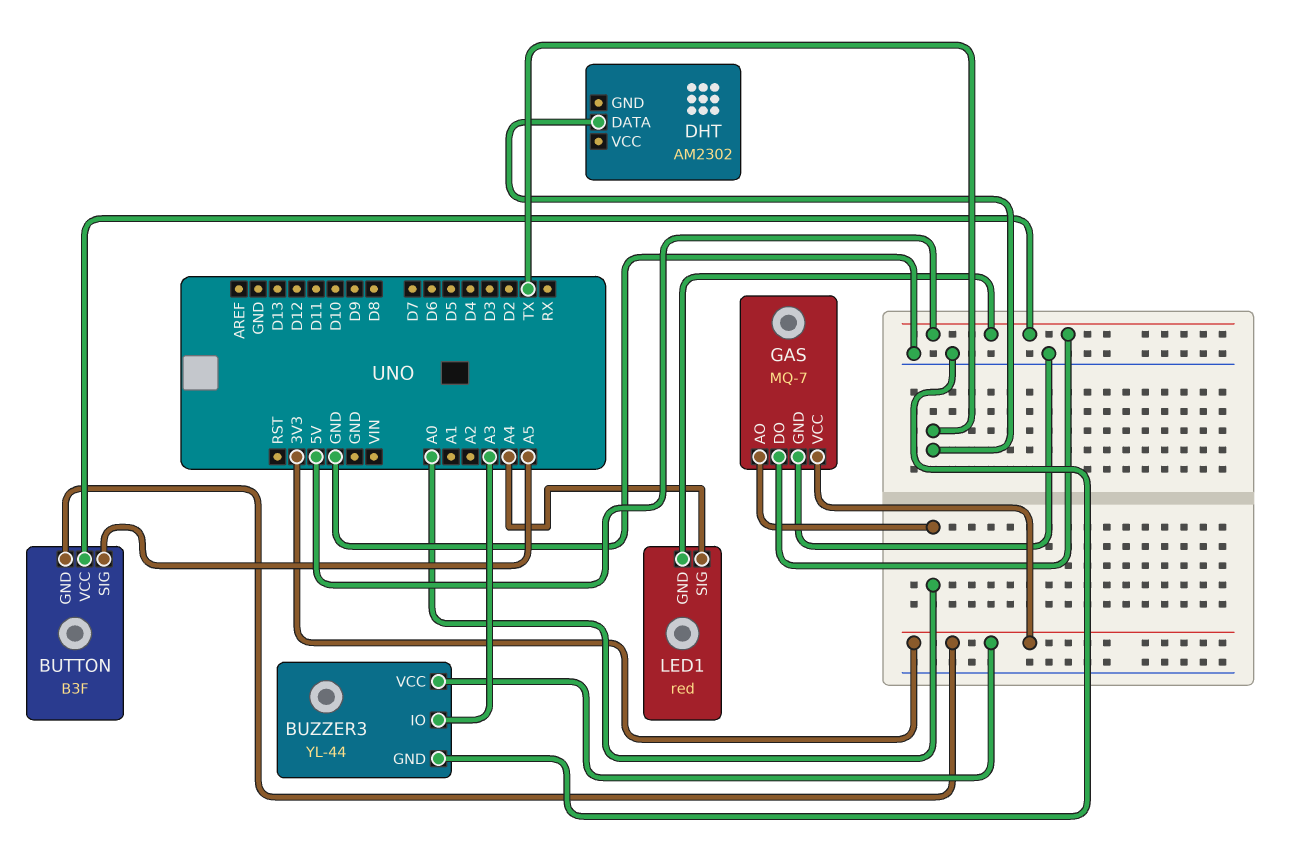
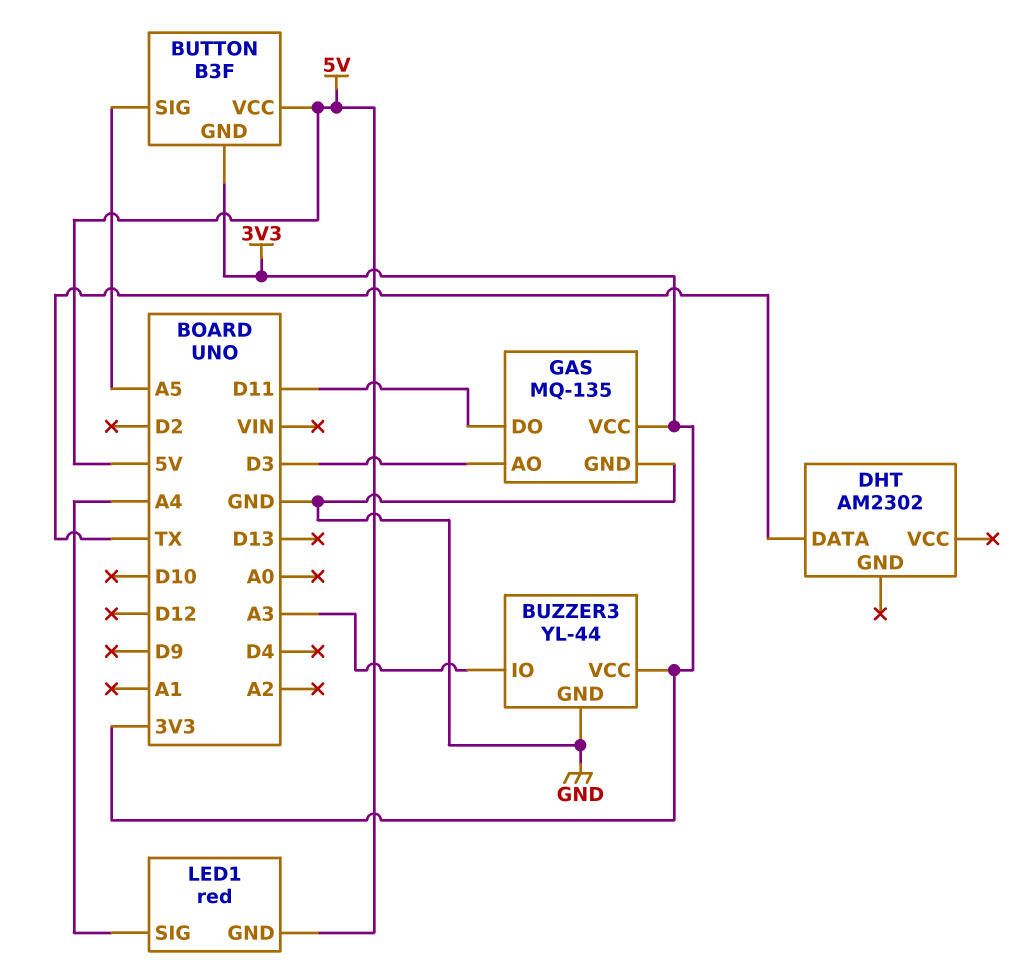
GAS: MQ-7 -> MQ-135
GAS pin AO: A0 -> D3
GAS pin DO: 5V -> D11

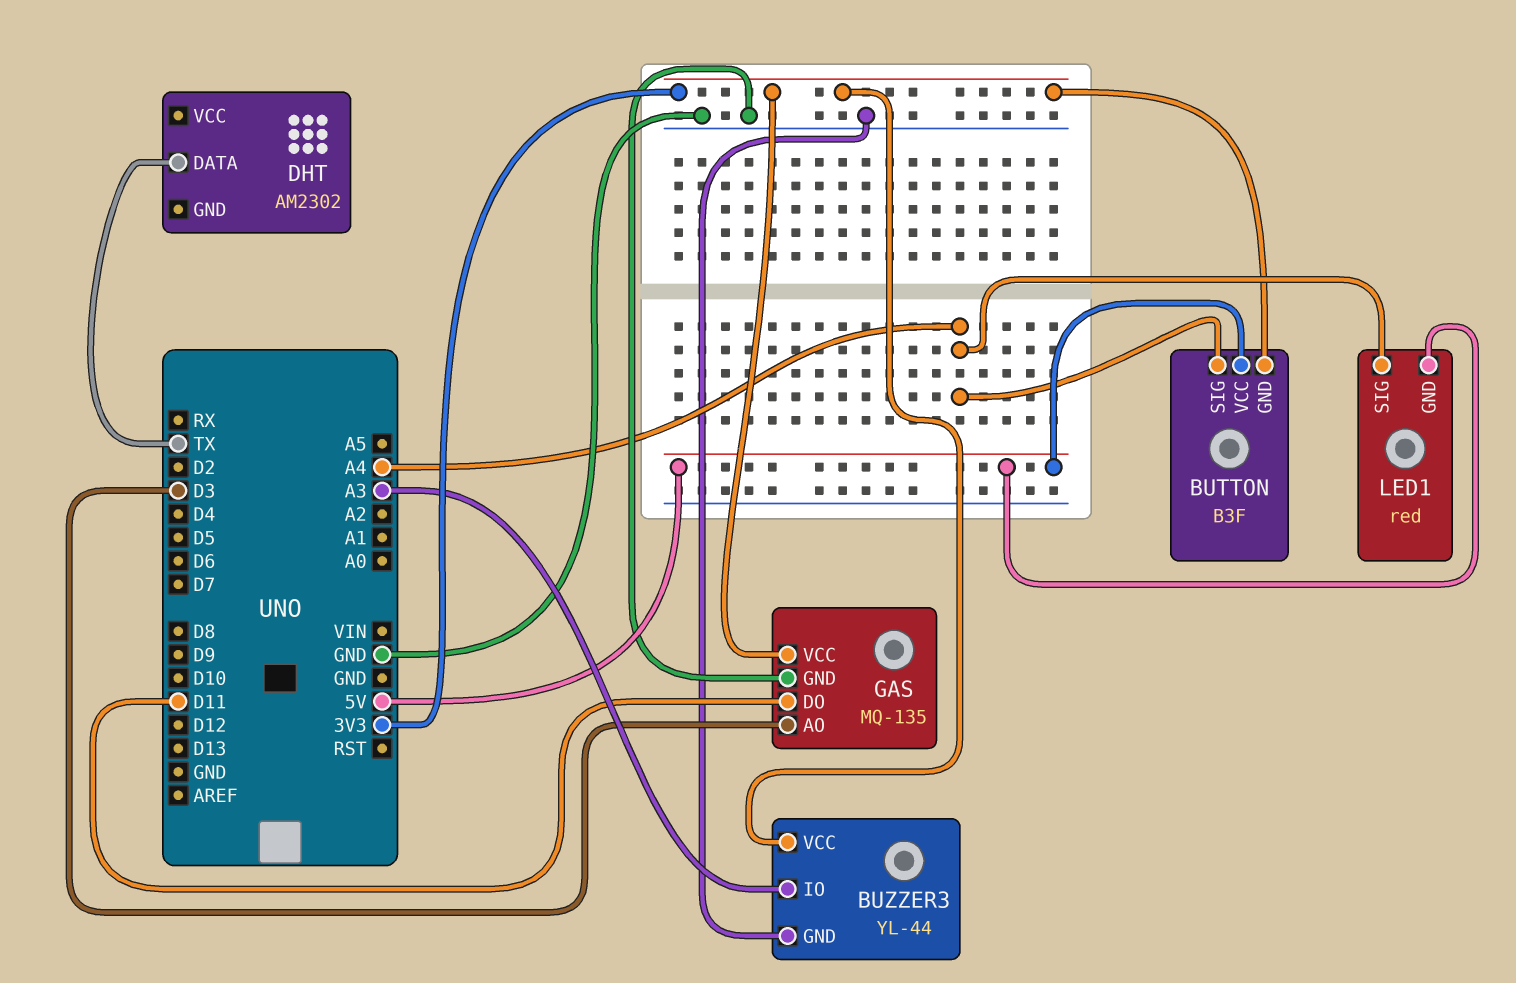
BUTTON pin SIG: A5 -> A4

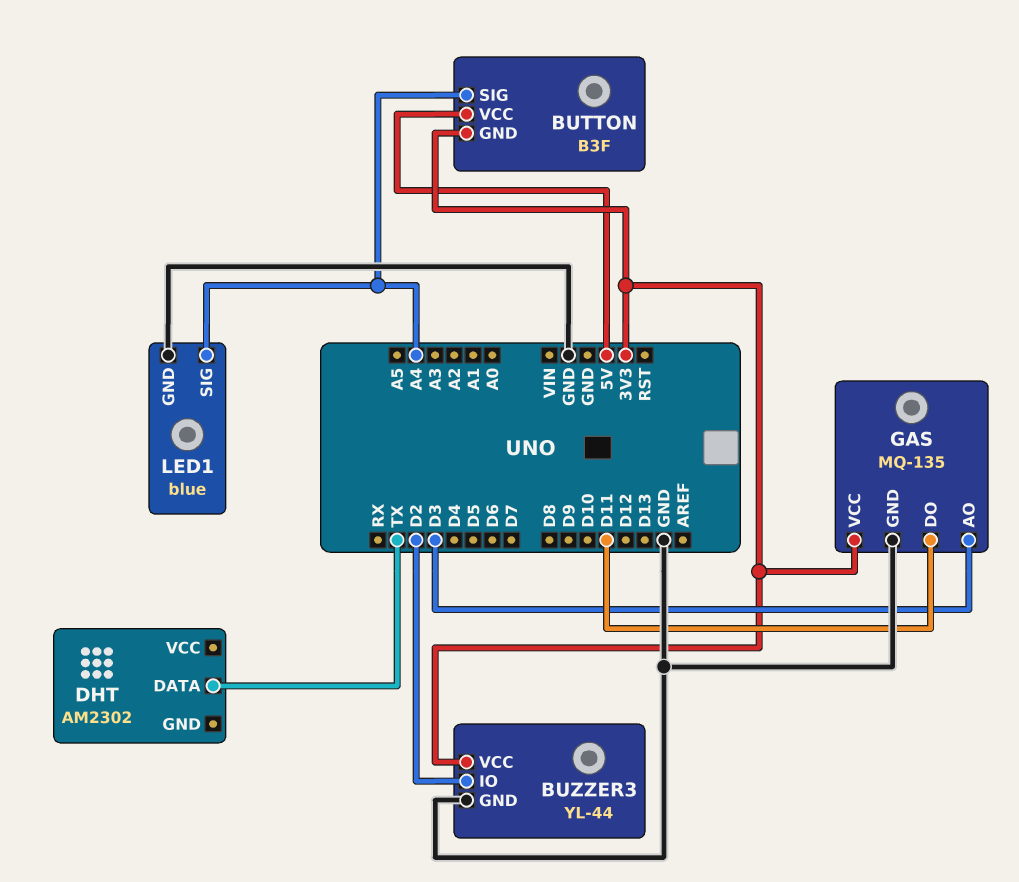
BUZZER3 pin IO: A3 -> D2
LED1: red -> blue
LED1 pin GND: 5V -> GND

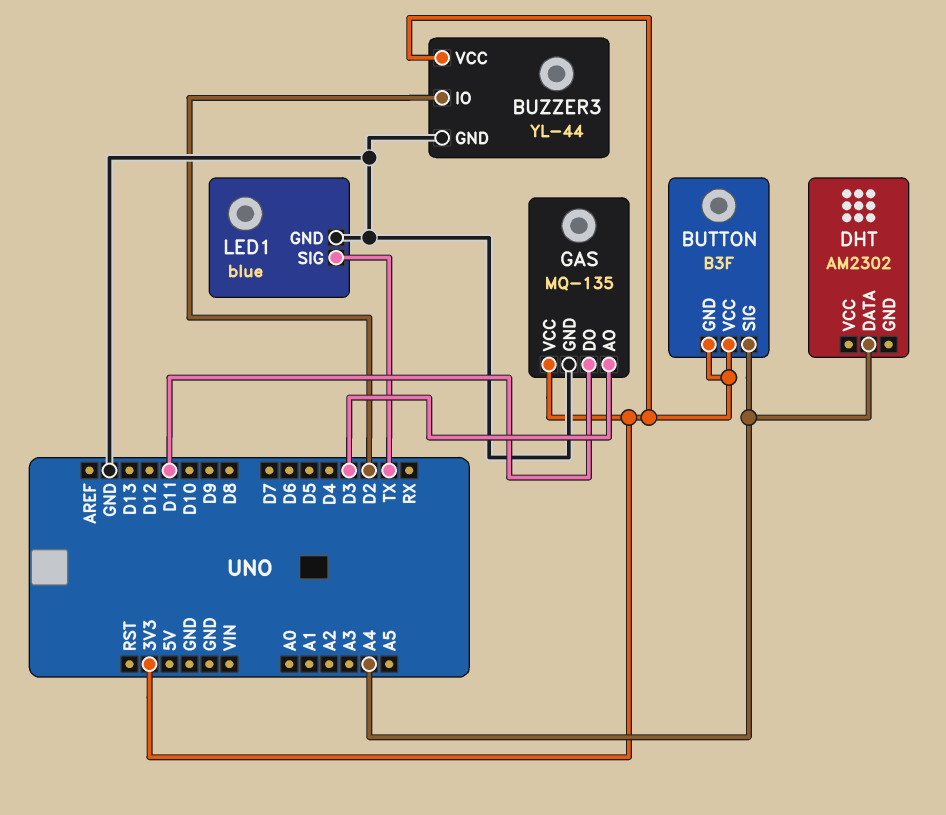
BUTTON pin VCC: 5V -> 3V3
DHT pin DATA: TX -> A4
LED1 pin SIG: A4 -> TX

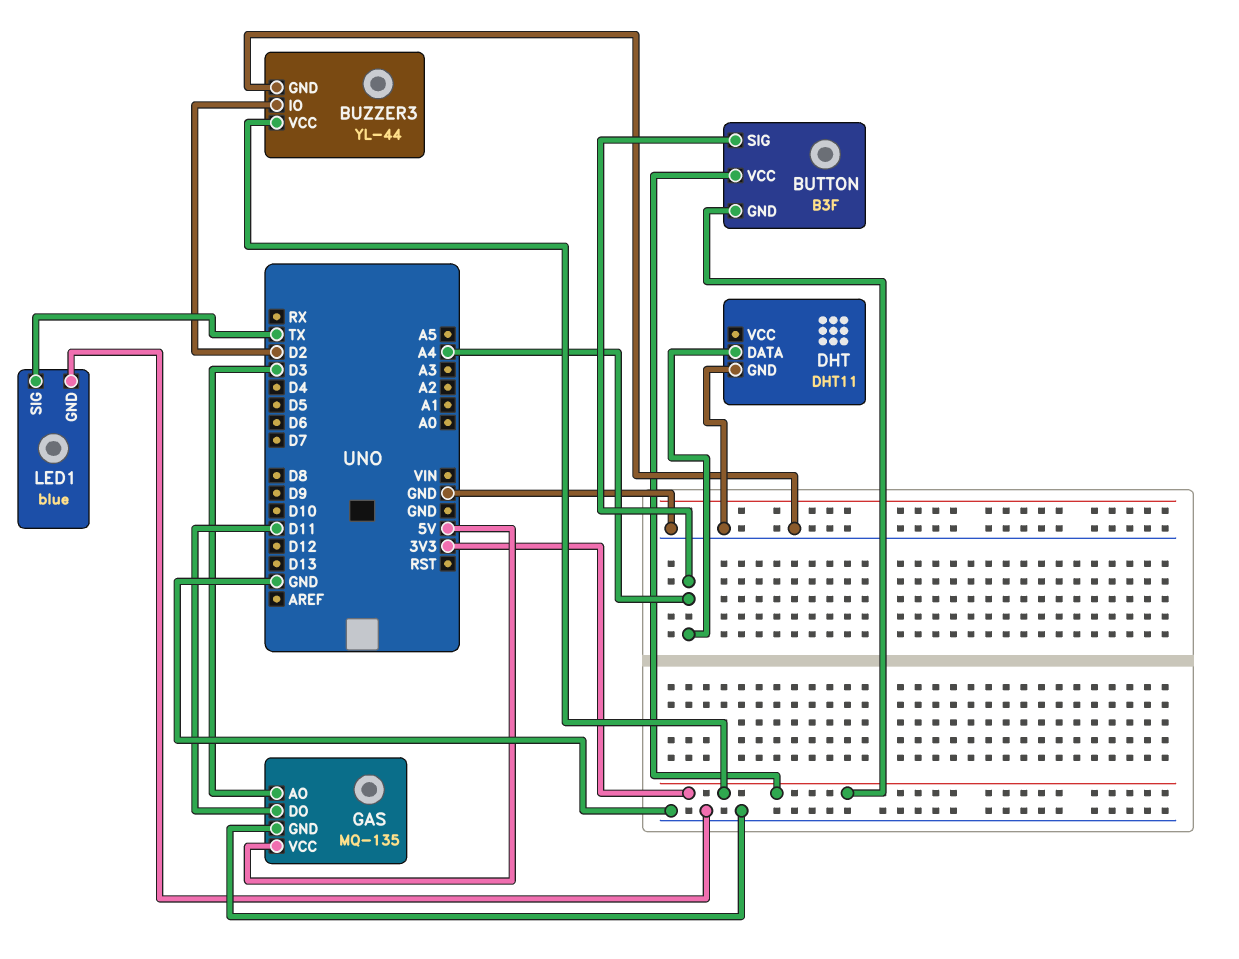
DHT: AM2302 -> DHT11
DHT pin GND: none -> GND
GAS pin VCC: 3V3 -> 5V

